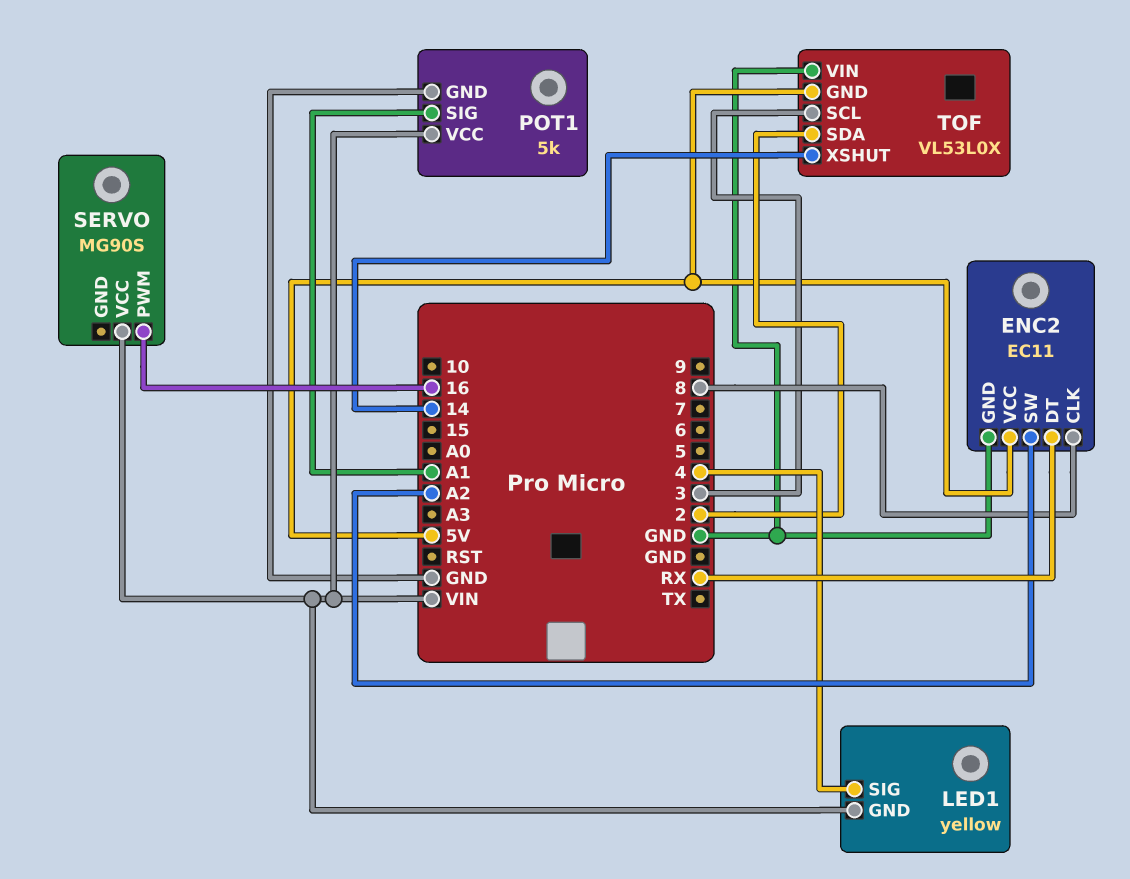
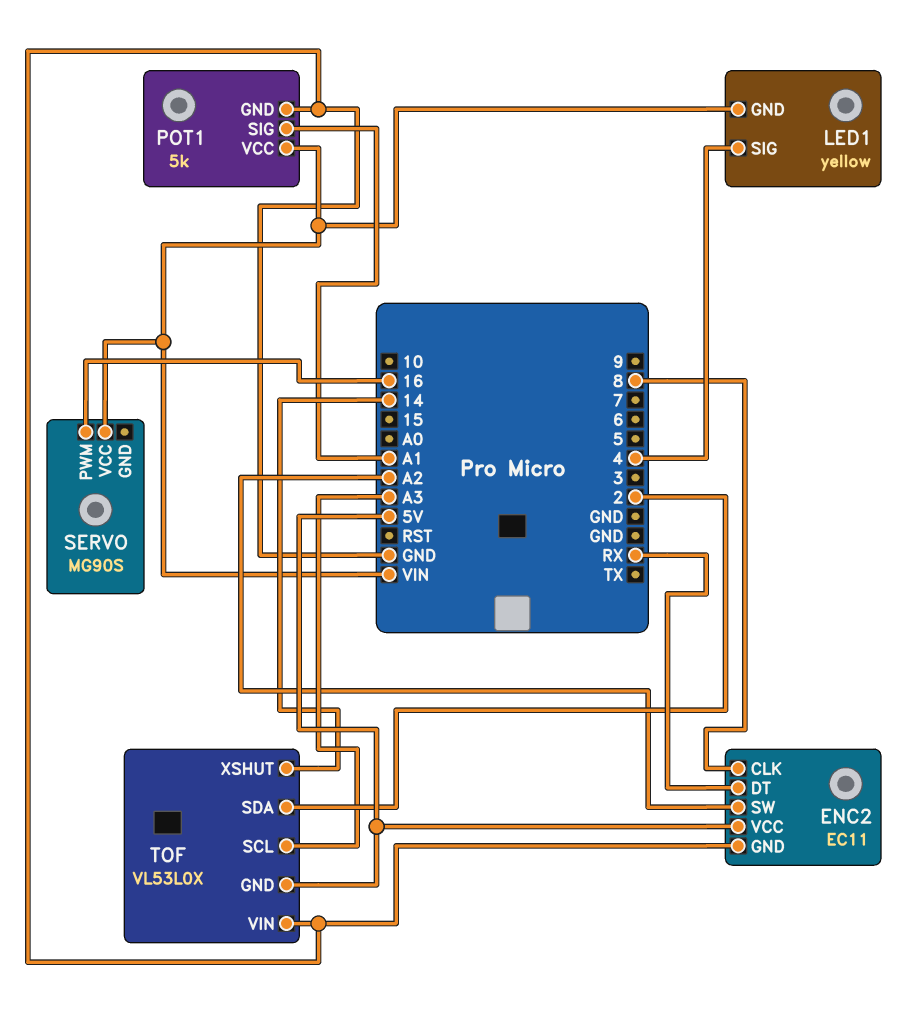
TOF pin SCL: 3 -> A3

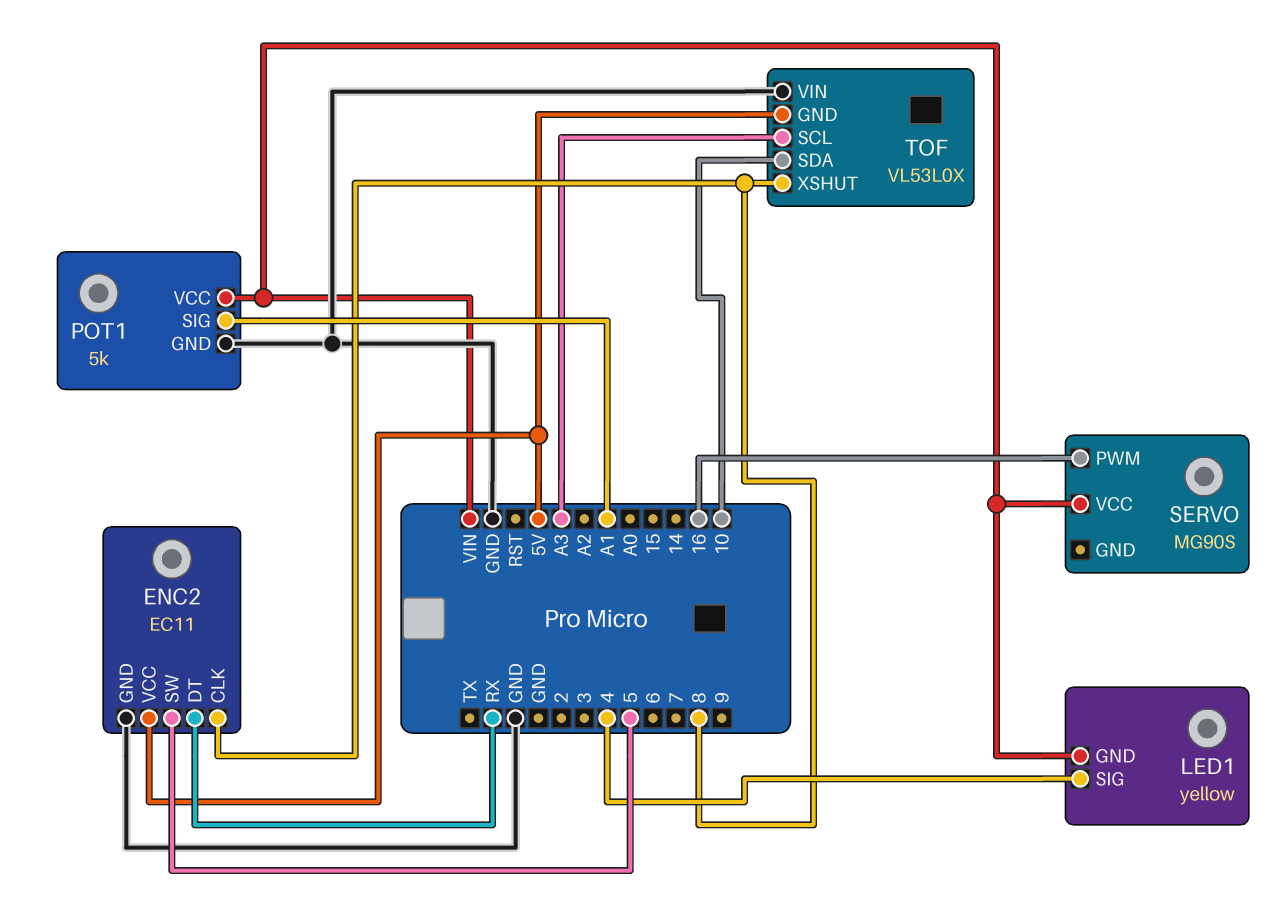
ENC2 pin SW: A2 -> 5
TOF pin SDA: 2 -> 10
TOF pin XSHUT: 14 -> 8

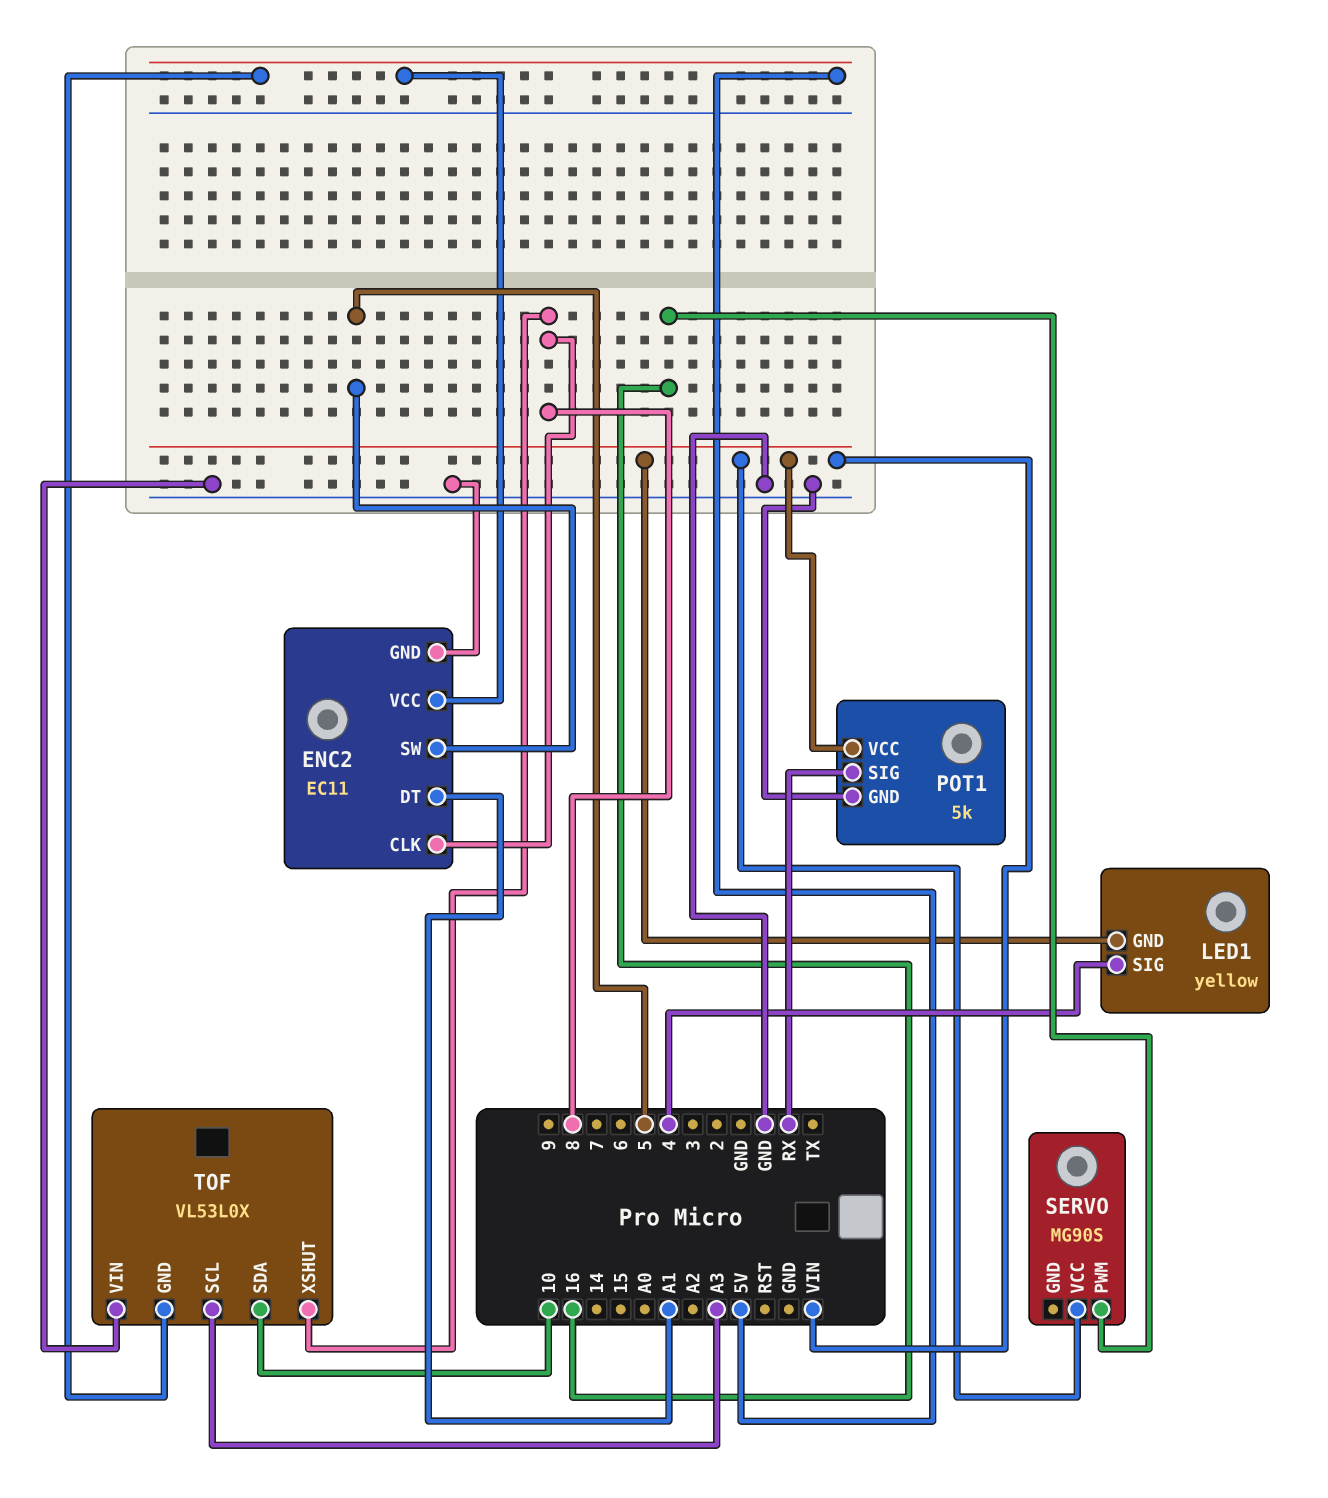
ENC2 pin DT: RX -> A1
POT1 pin SIG: A1 -> RX

